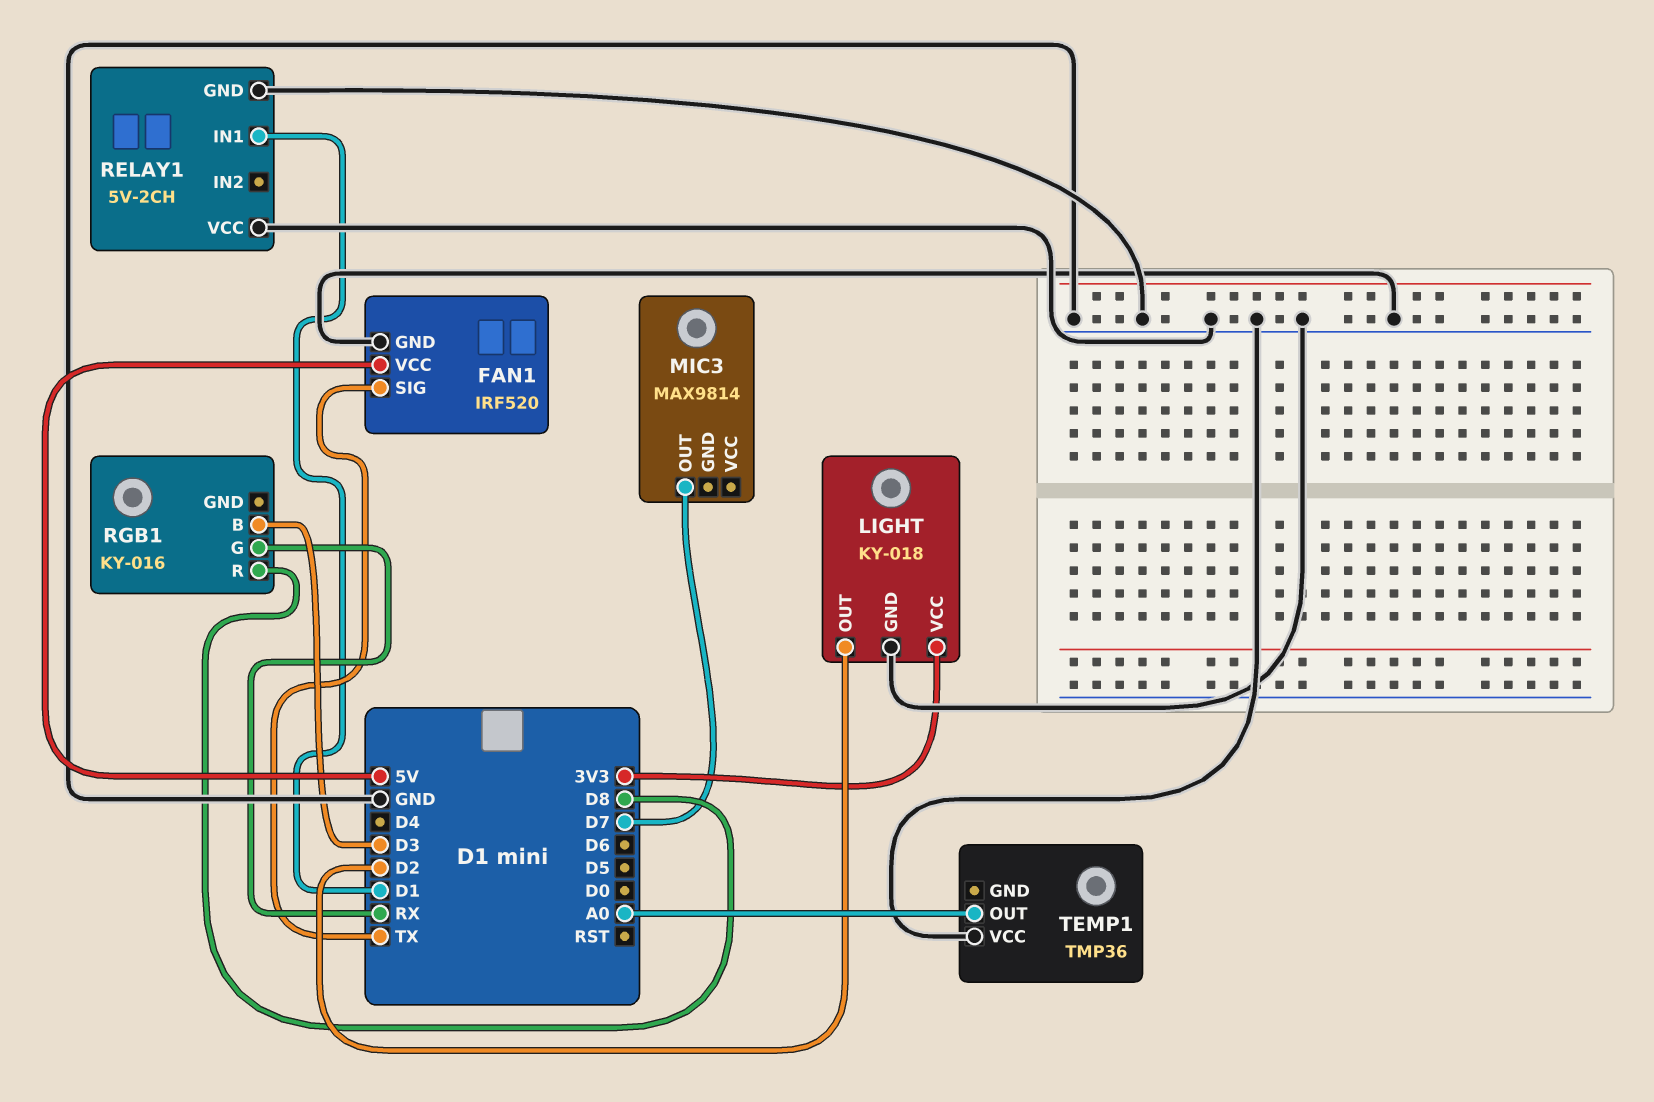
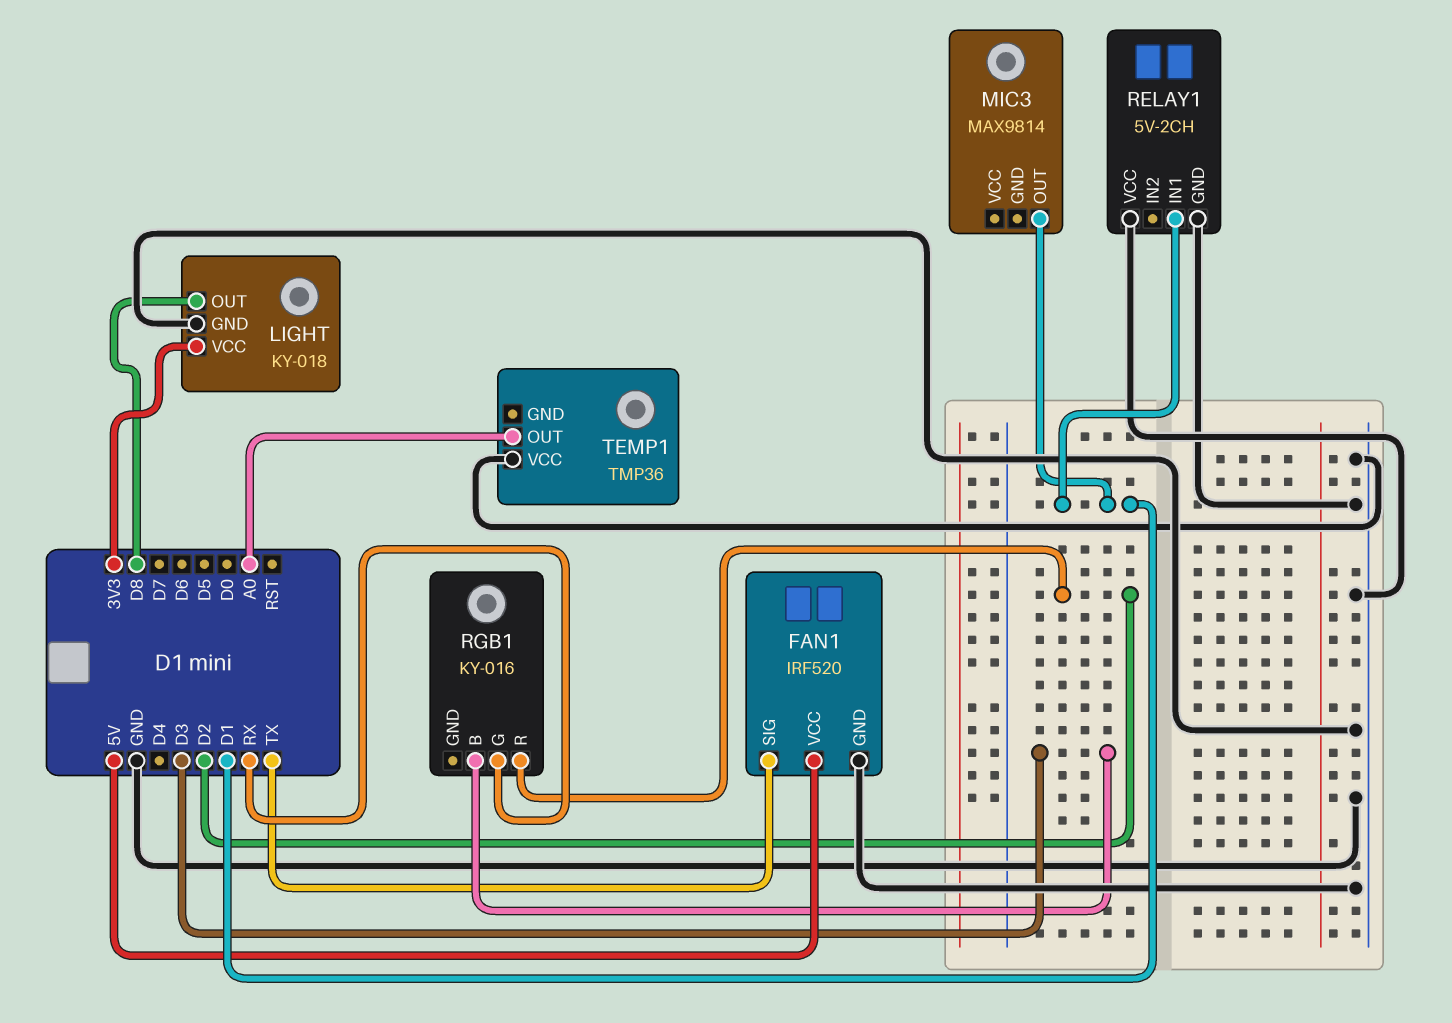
LIGHT pin OUT: D2 -> D8
MIC3 pin OUT: D7 -> D1
RGB1 pin R: D8 -> D2

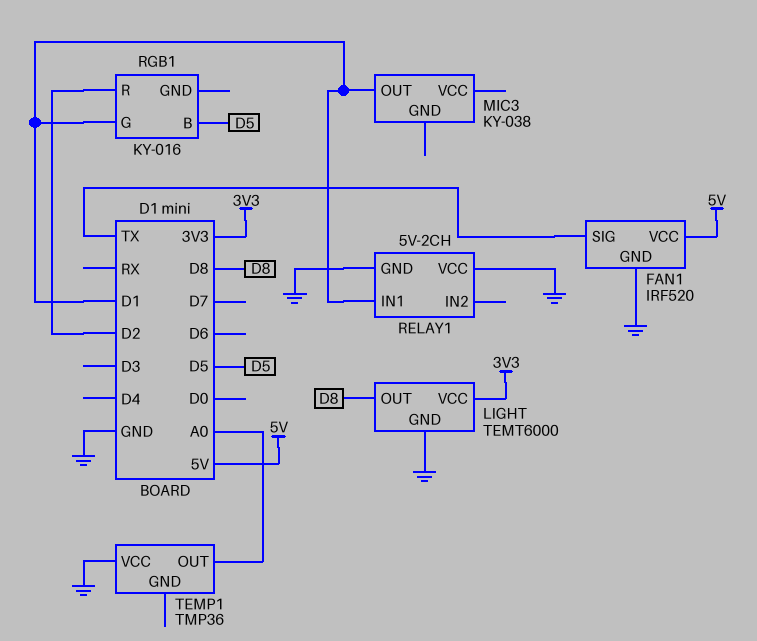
LIGHT: KY-018 -> TEMT6000
MIC3: MAX9814 -> KY-038
RGB1 pin B: D3 -> D5
RGB1 pin G: RX -> D1

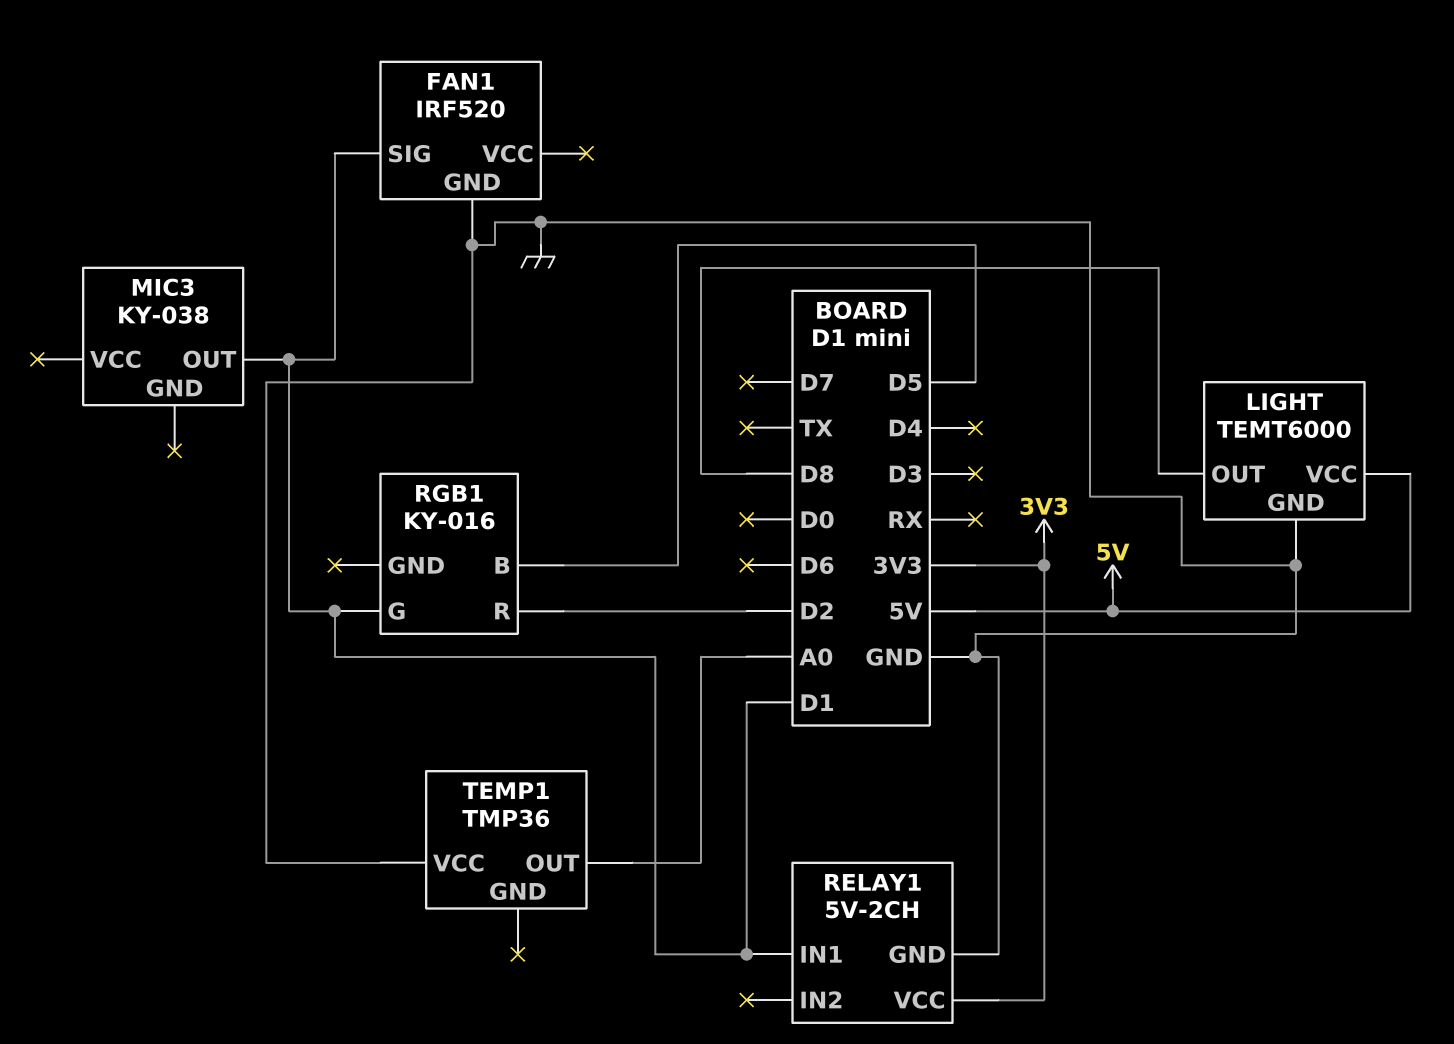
FAN1 pin SIG: TX -> D1
FAN1 pin VCC: 5V -> none
LIGHT pin VCC: 3V3 -> 5V
RELAY1 pin VCC: GND -> 3V3

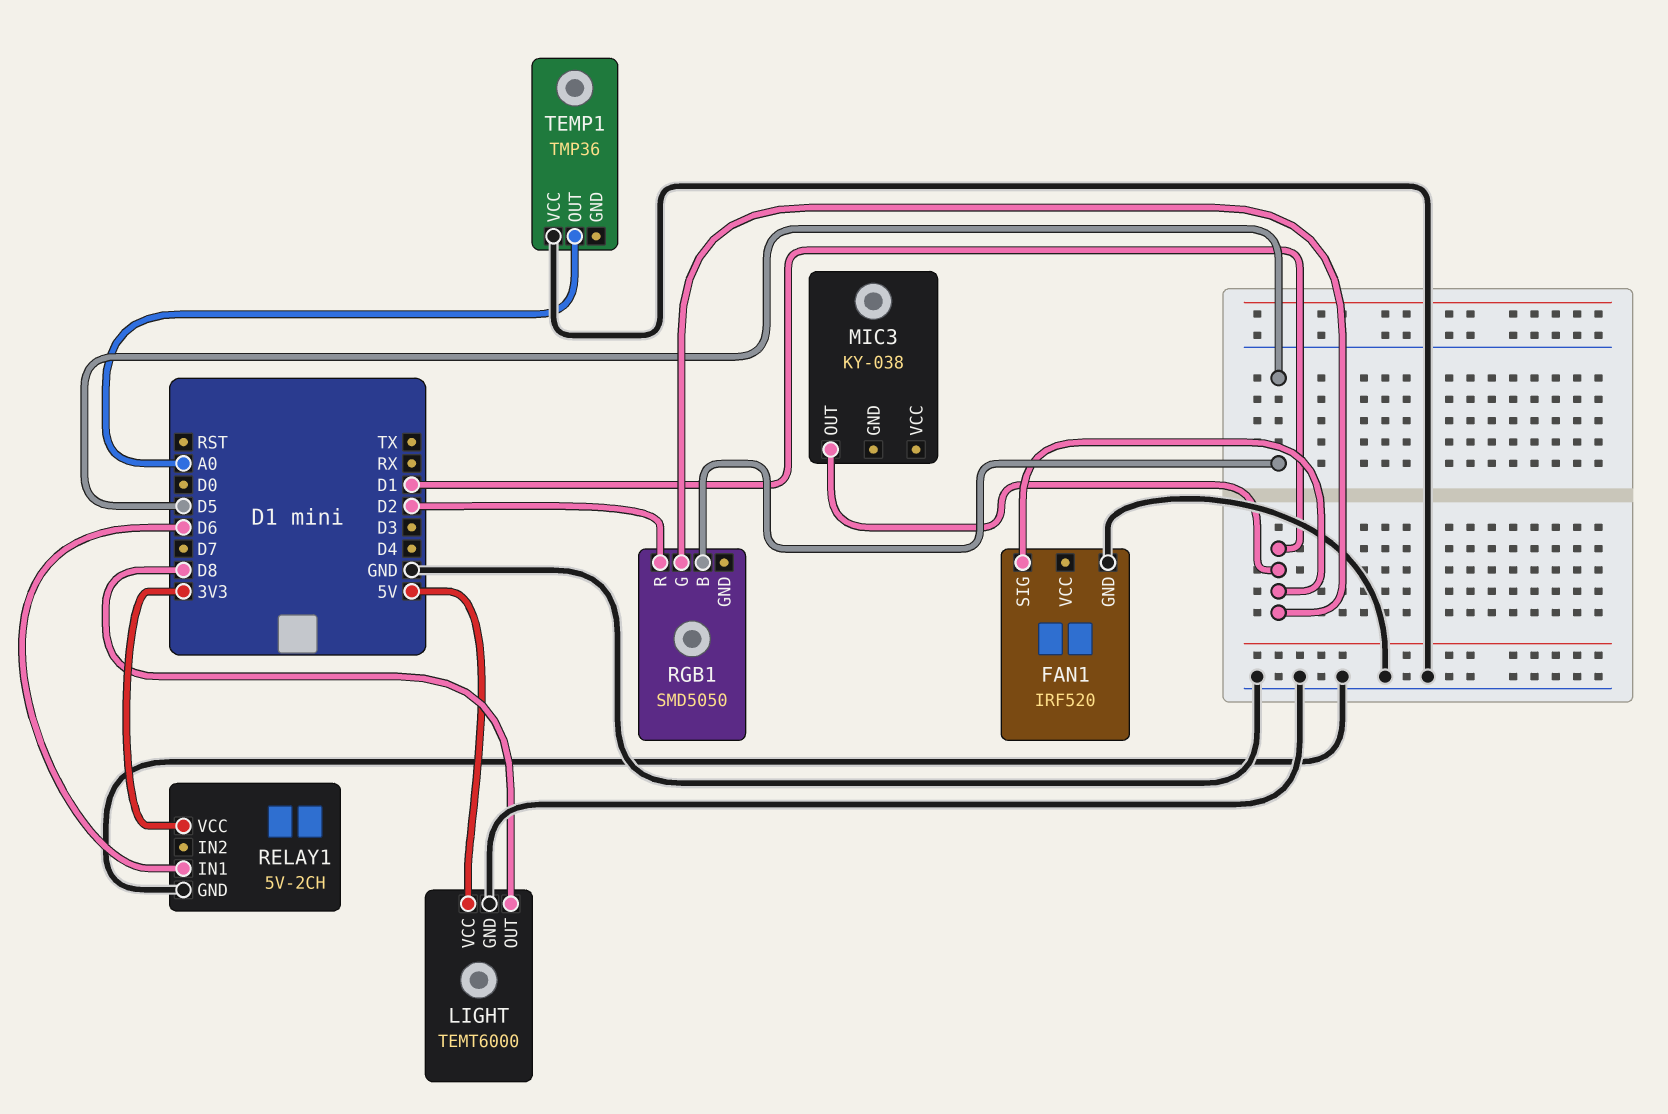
RELAY1 pin IN1: D1 -> D6
RGB1: KY-016 -> SMD5050

